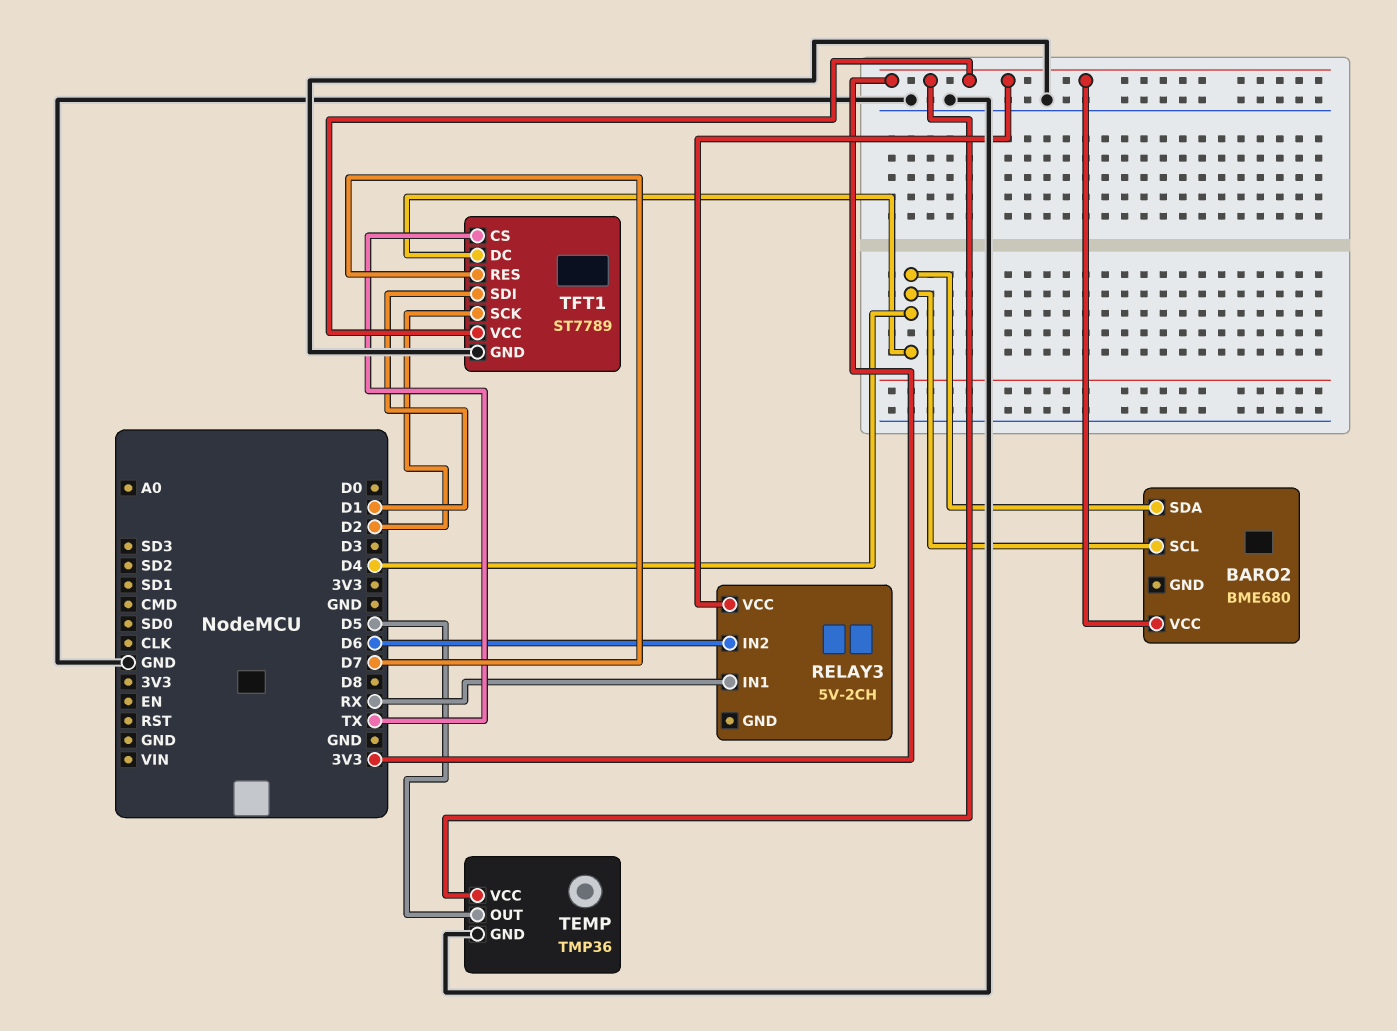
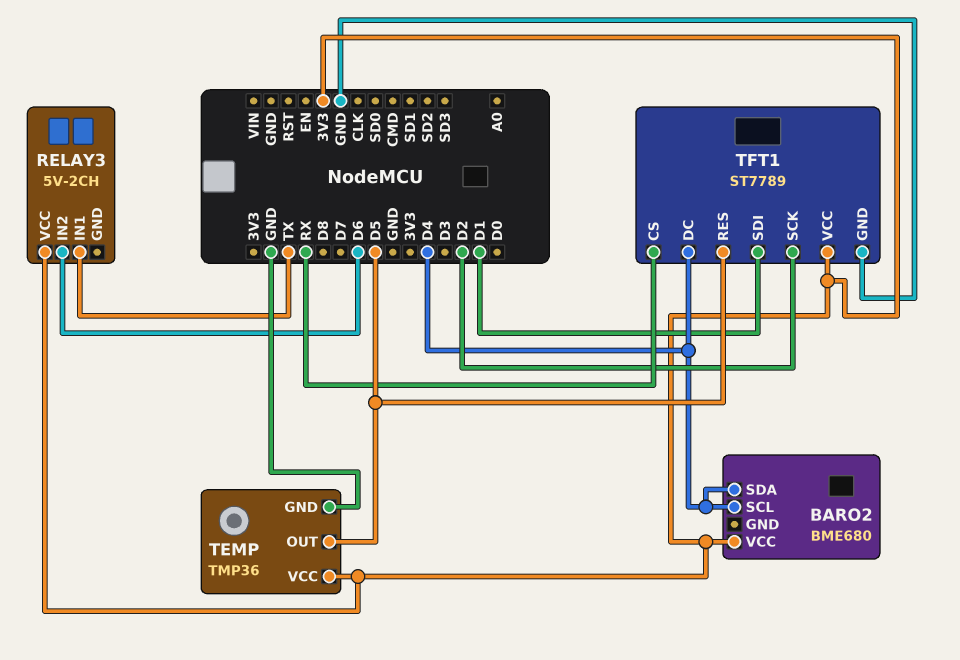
RELAY3 pin IN1: RX -> TX
TFT1 pin CS: TX -> RX
TFT1 pin RES: D7 -> D5

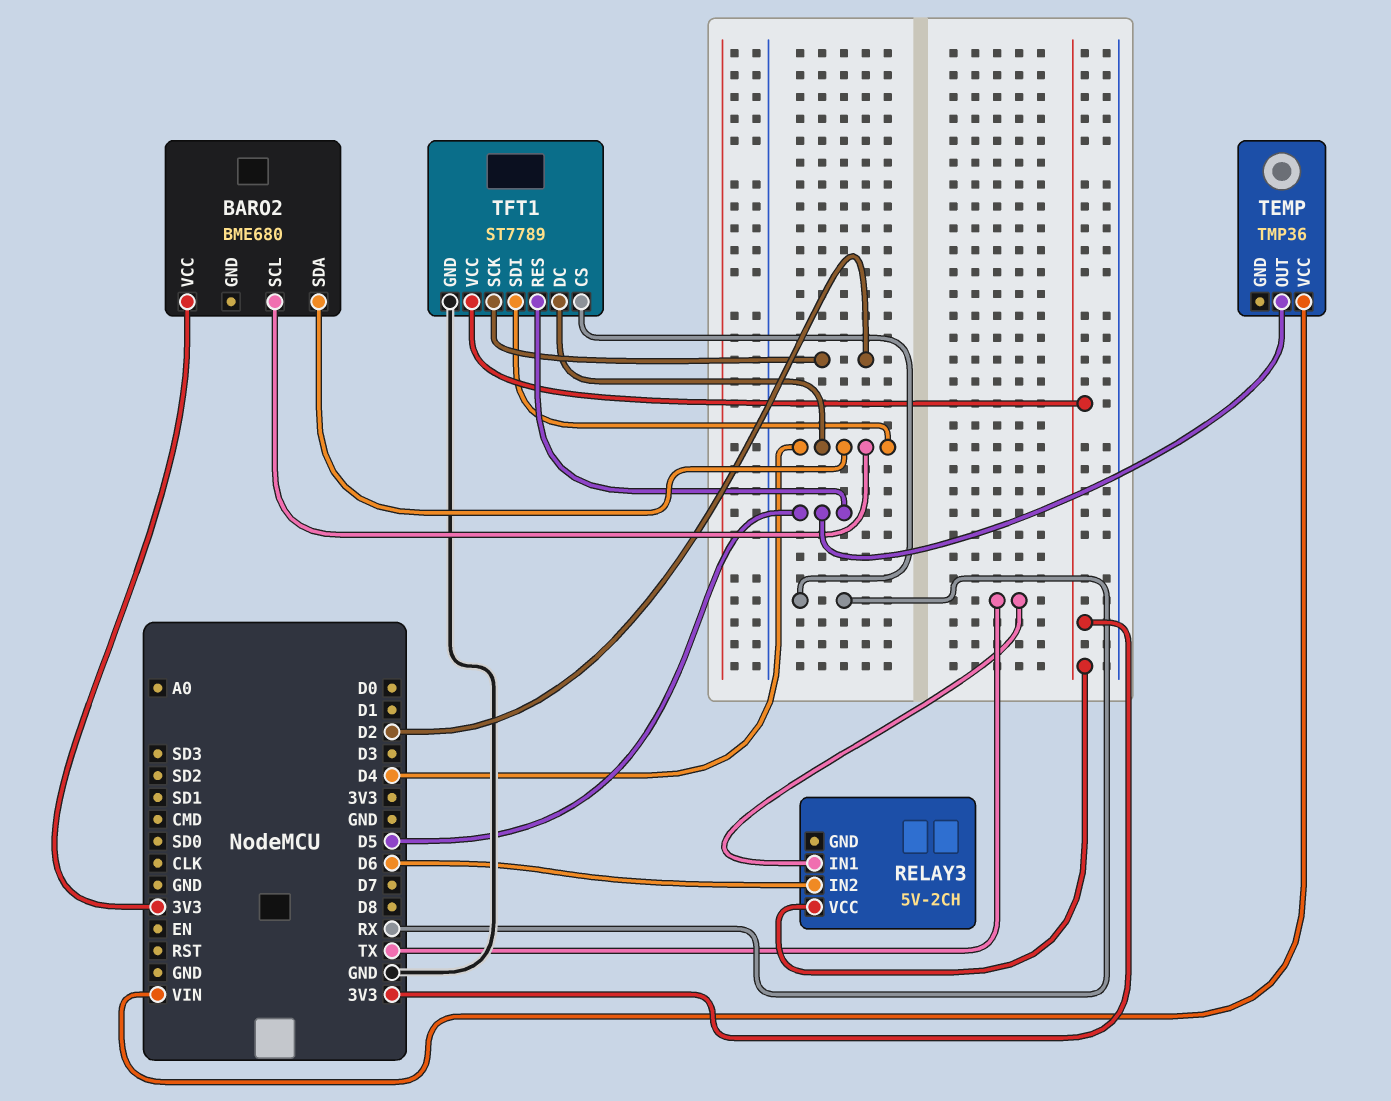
TEMP pin GND: GND -> none
TEMP pin VCC: 3V3 -> VIN
TFT1 pin SDI: D1 -> D4

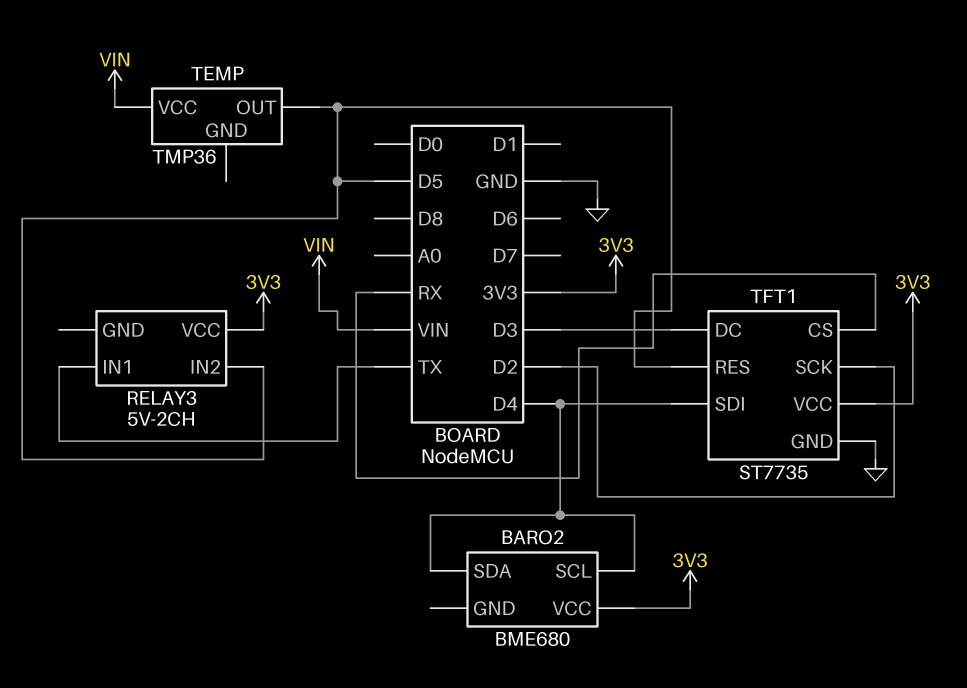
RELAY3 pin IN2: D6 -> D5
TFT1: ST7789 -> ST7735
TFT1 pin DC: D4 -> D3

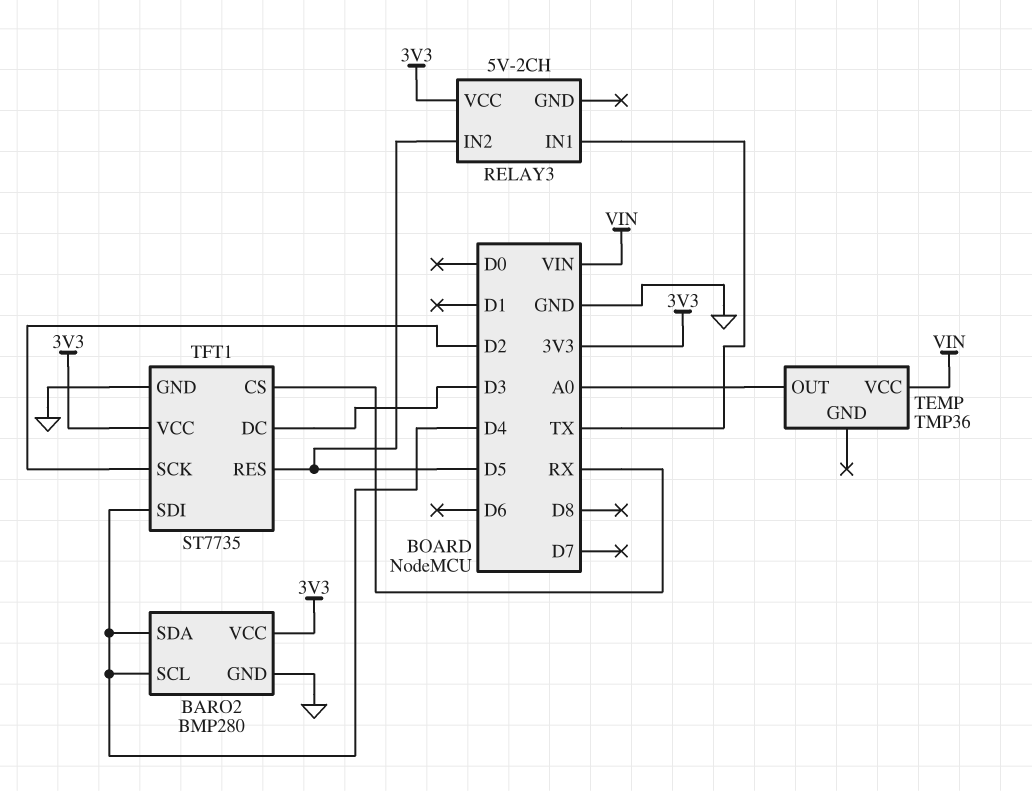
BARO2: BME680 -> BMP280
BARO2 pin GND: none -> GND
TEMP pin OUT: D5 -> A0

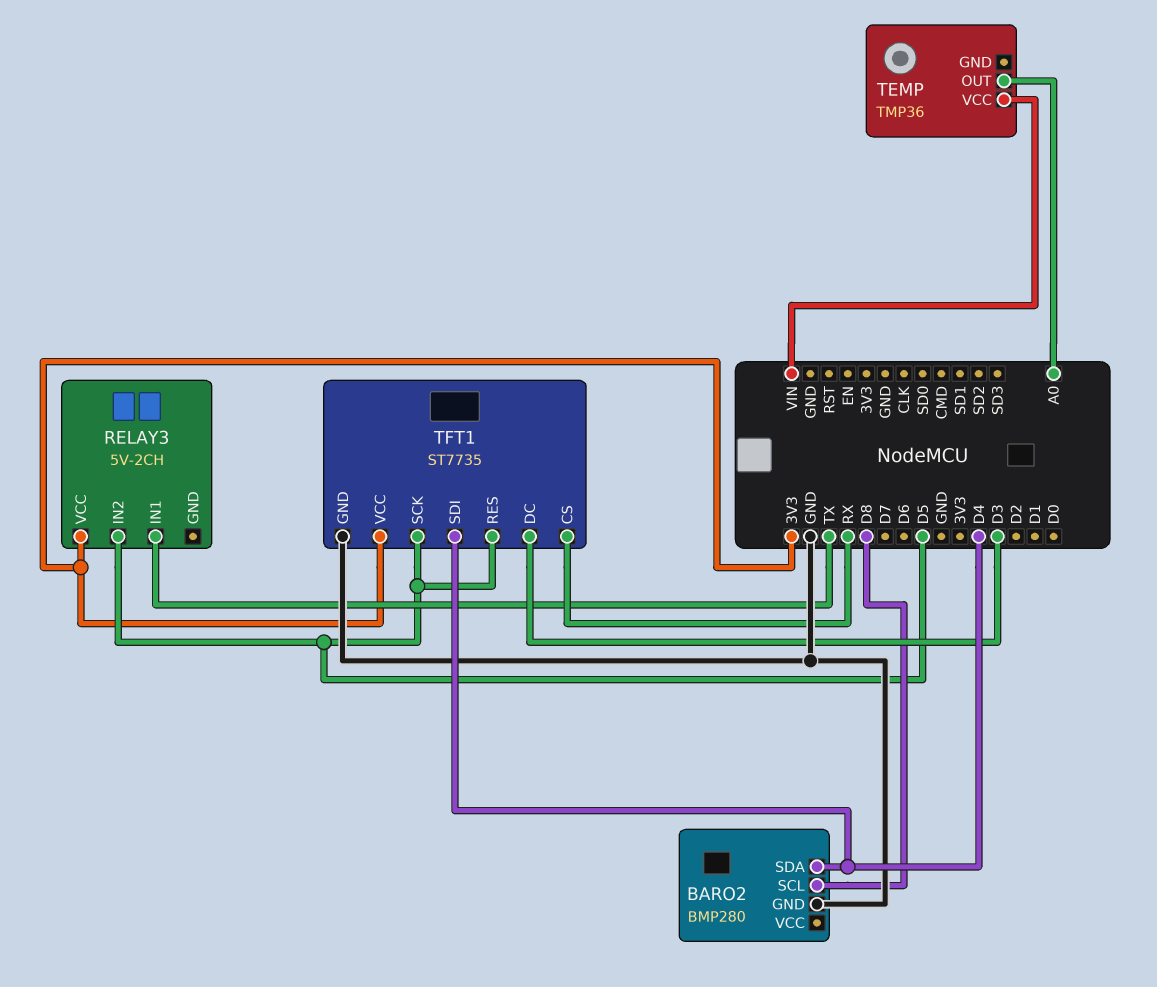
BARO2 pin SCL: D4 -> D8
BARO2 pin VCC: 3V3 -> none
TFT1 pin SCK: D2 -> D5

